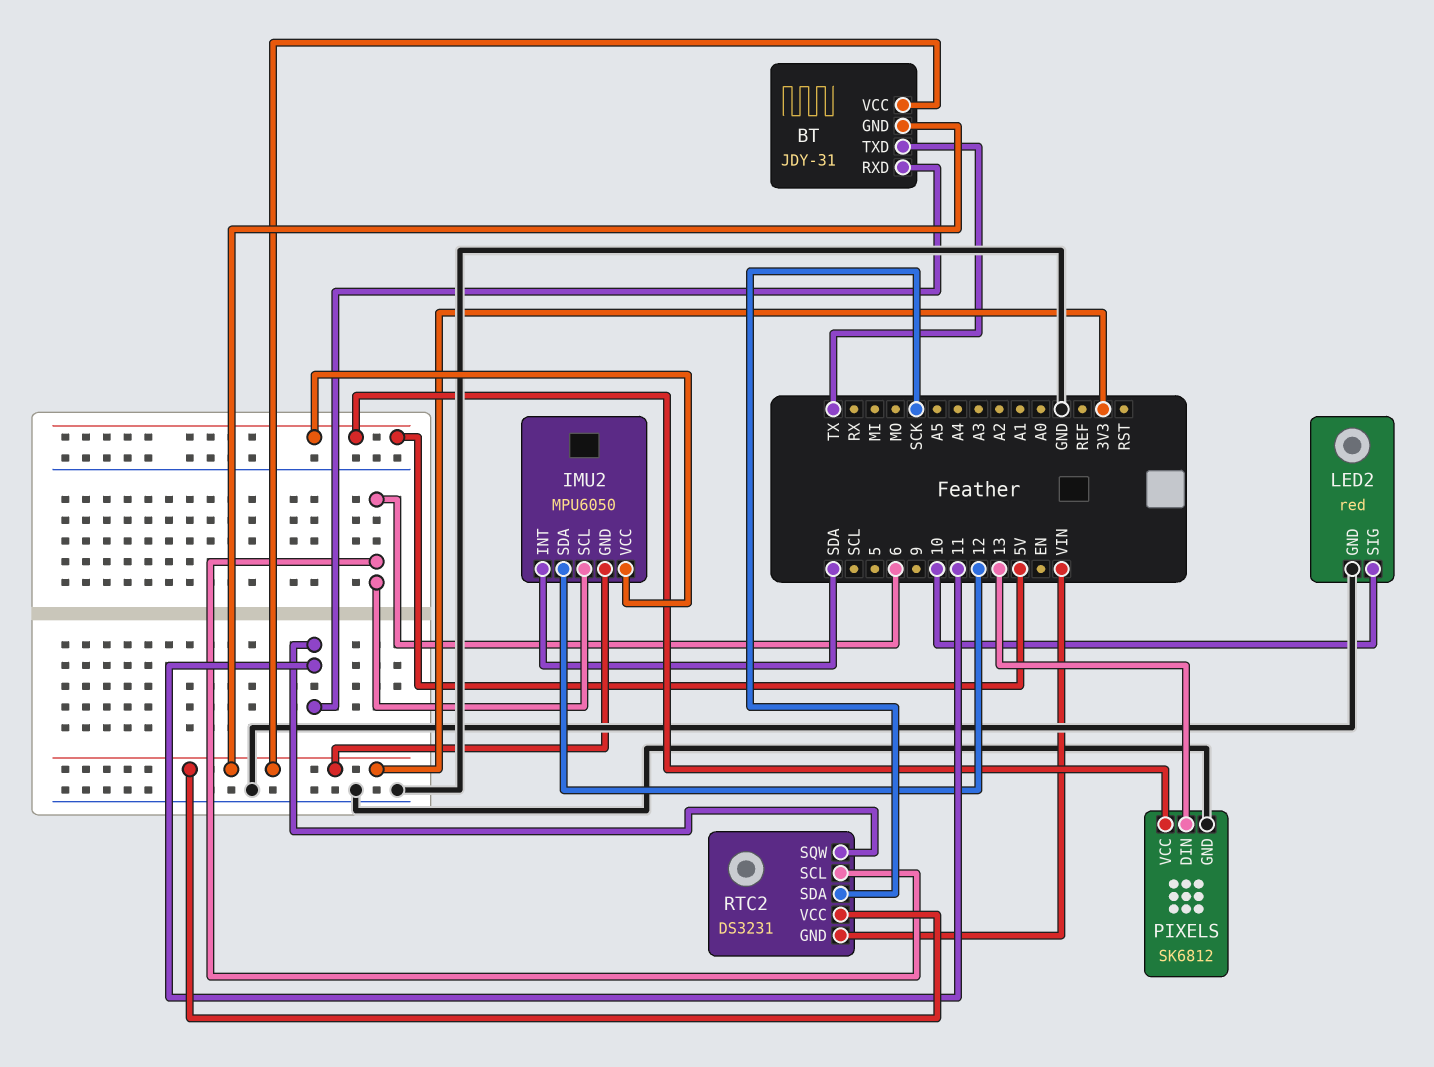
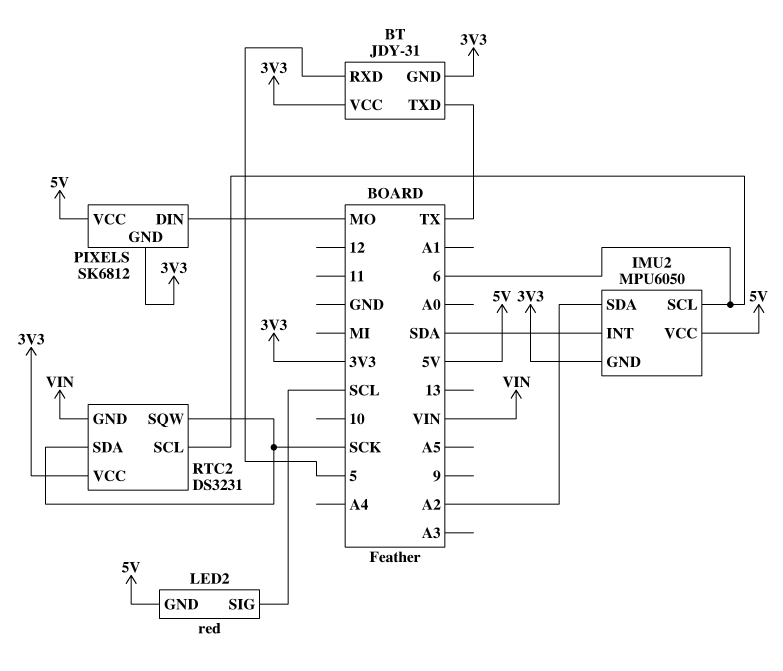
BT pin RXD: 11 -> 5
IMU2 pin SDA: 12 -> A2
LED2 pin GND: GND -> 5V
LED2 pin SIG: 10 -> SCL
PIXELS pin DIN: 13 -> MO
PIXELS pin GND: GND -> 3V3
RTC2 pin SQW: 11 -> SCK

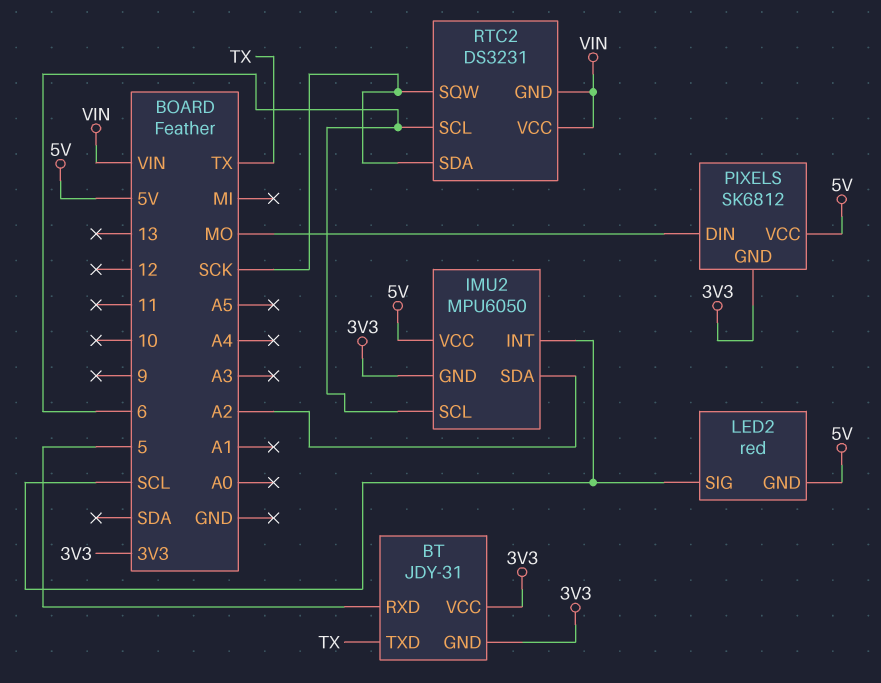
IMU2 pin INT: SDA -> SCL
RTC2 pin VCC: 3V3 -> VIN

